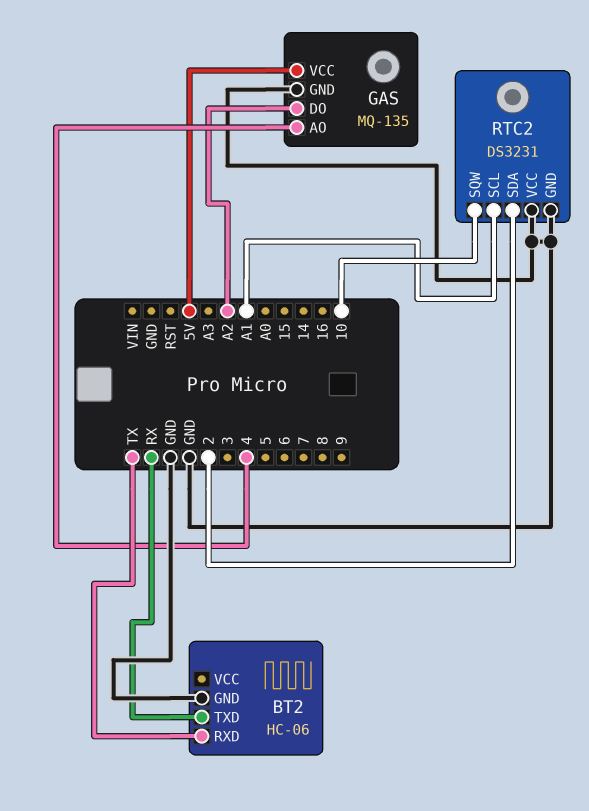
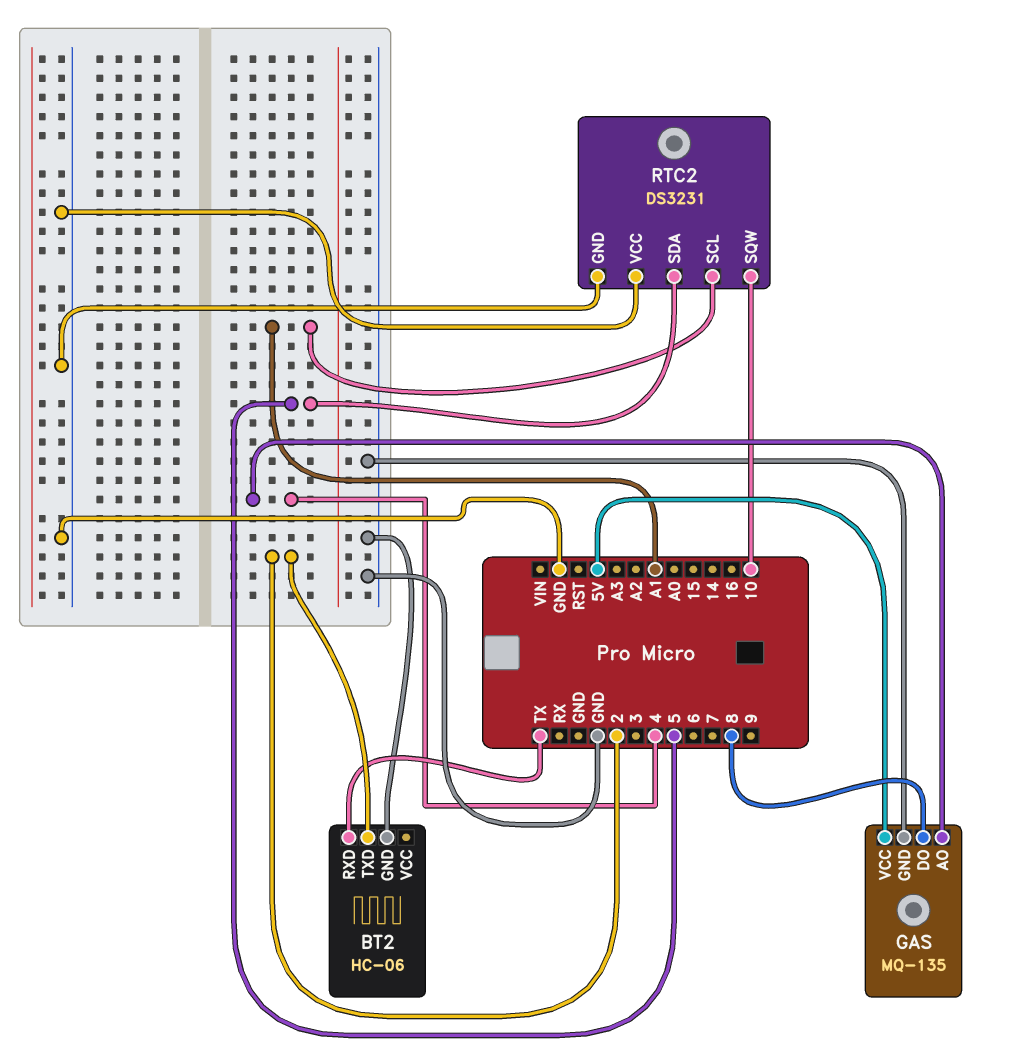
BT2 pin TXD: RX -> 2
GAS pin DO: A2 -> 8
RTC2 pin SDA: 2 -> 5

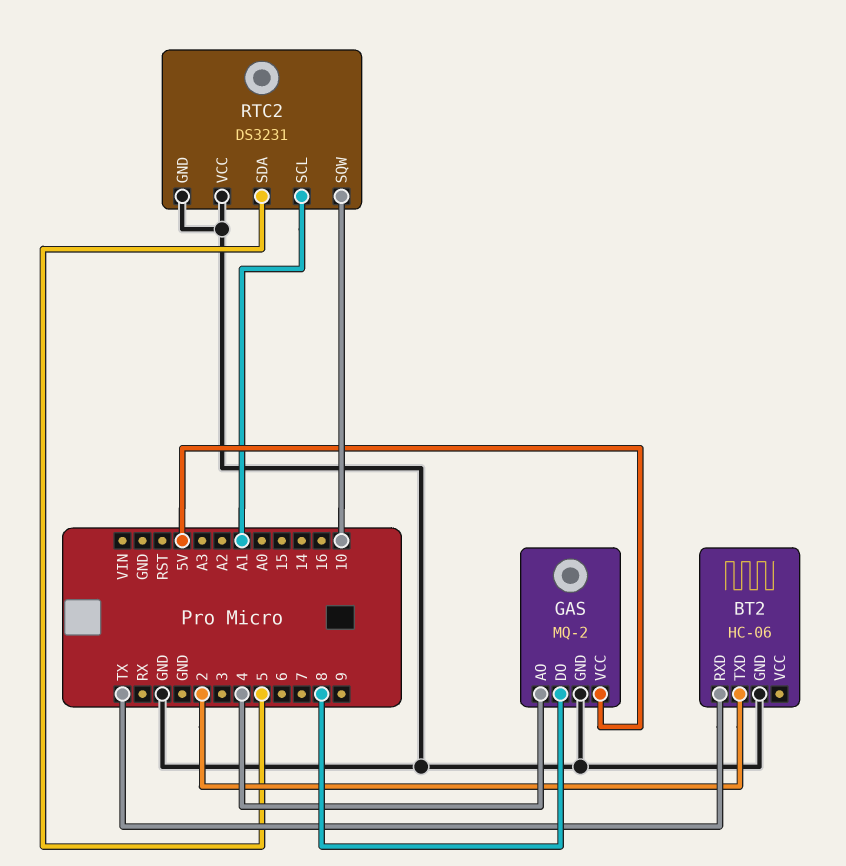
GAS: MQ-135 -> MQ-2

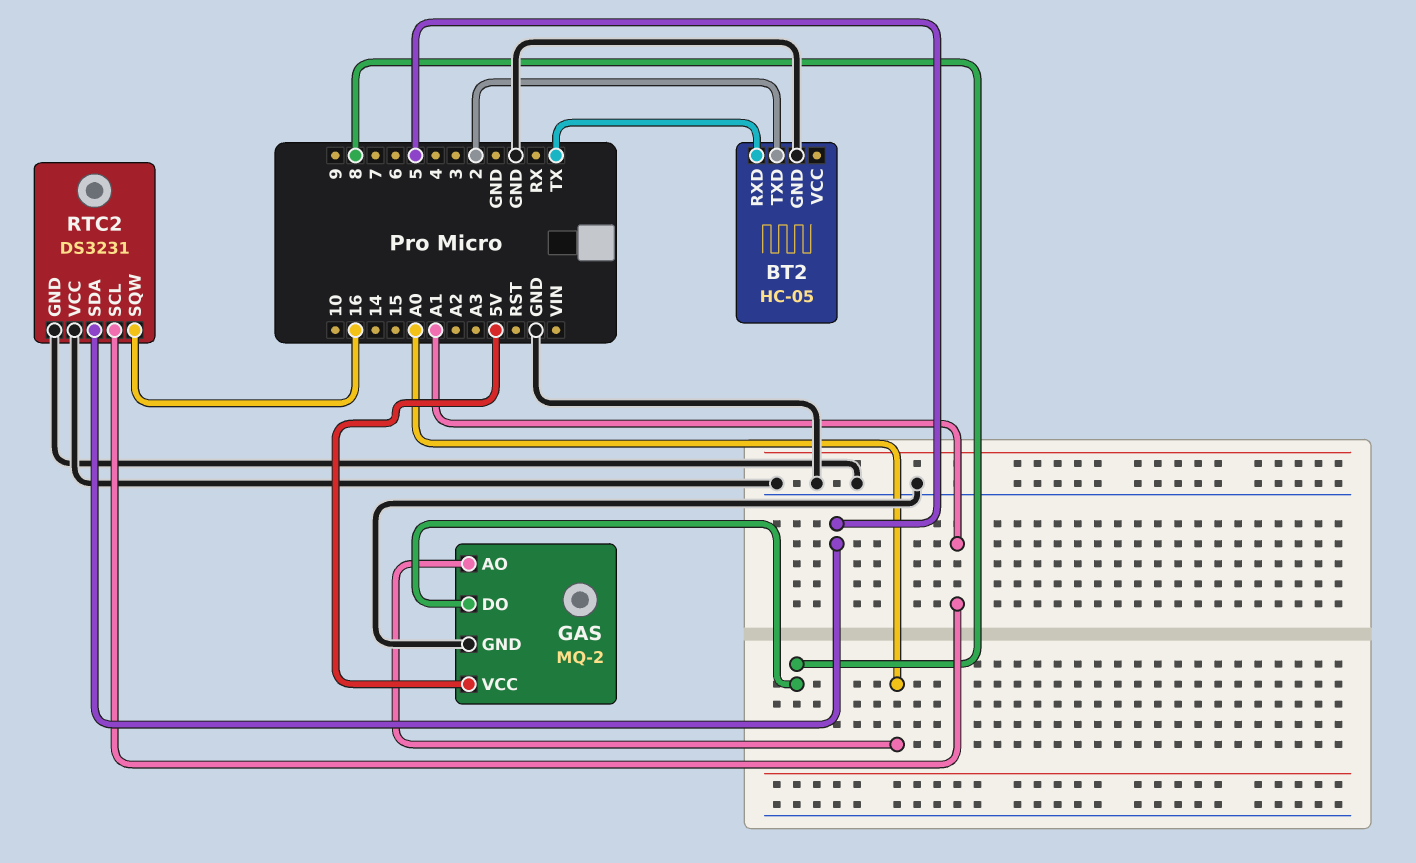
BT2: HC-06 -> HC-05
GAS pin AO: 4 -> A0
RTC2 pin SQW: 10 -> 16

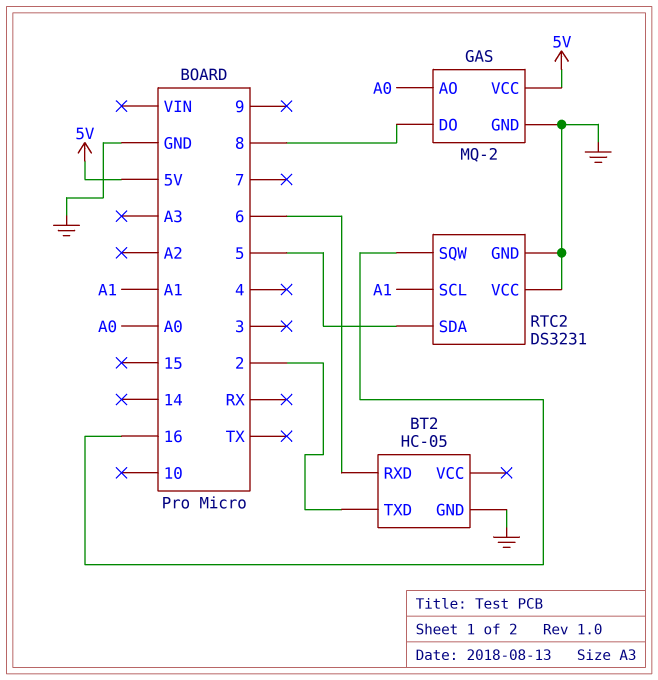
BT2 pin RXD: TX -> 6

